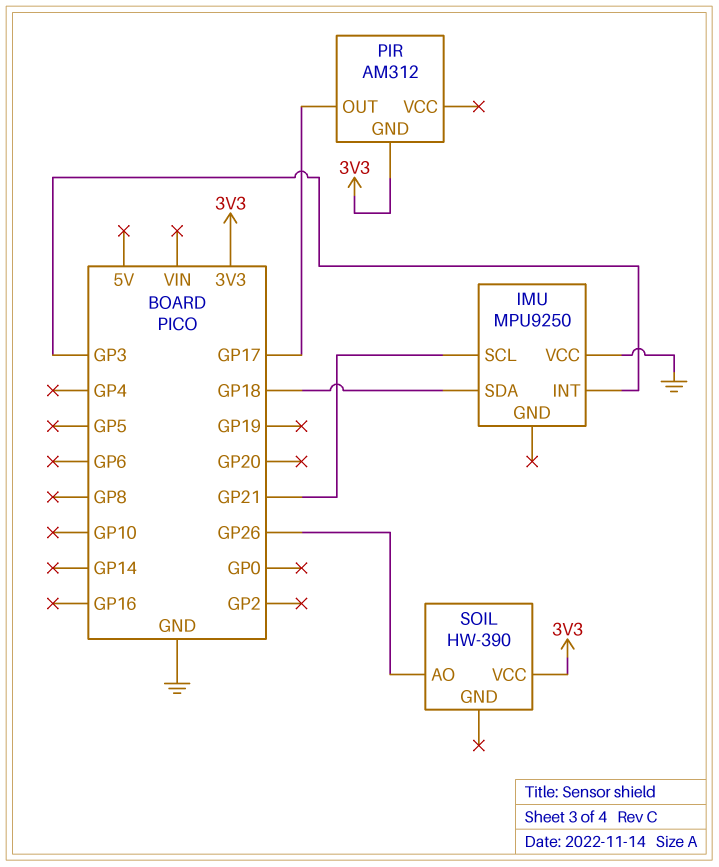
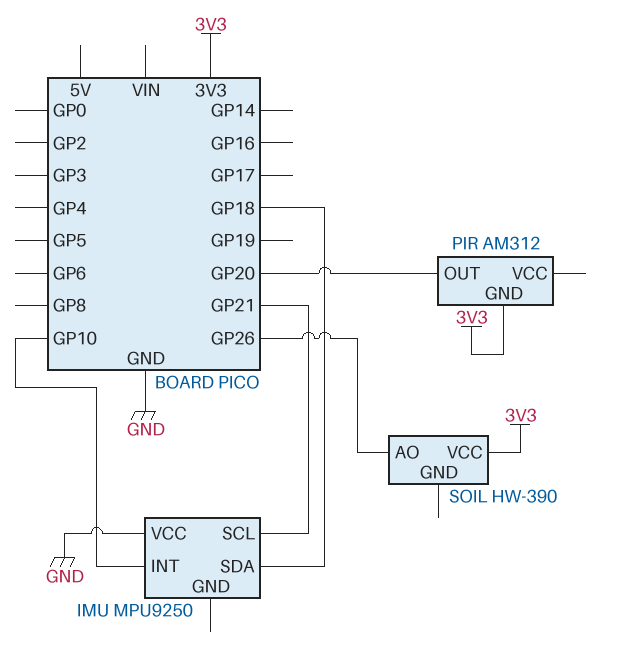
IMU pin INT: GP3 -> GP10
PIR pin OUT: GP17 -> GP20

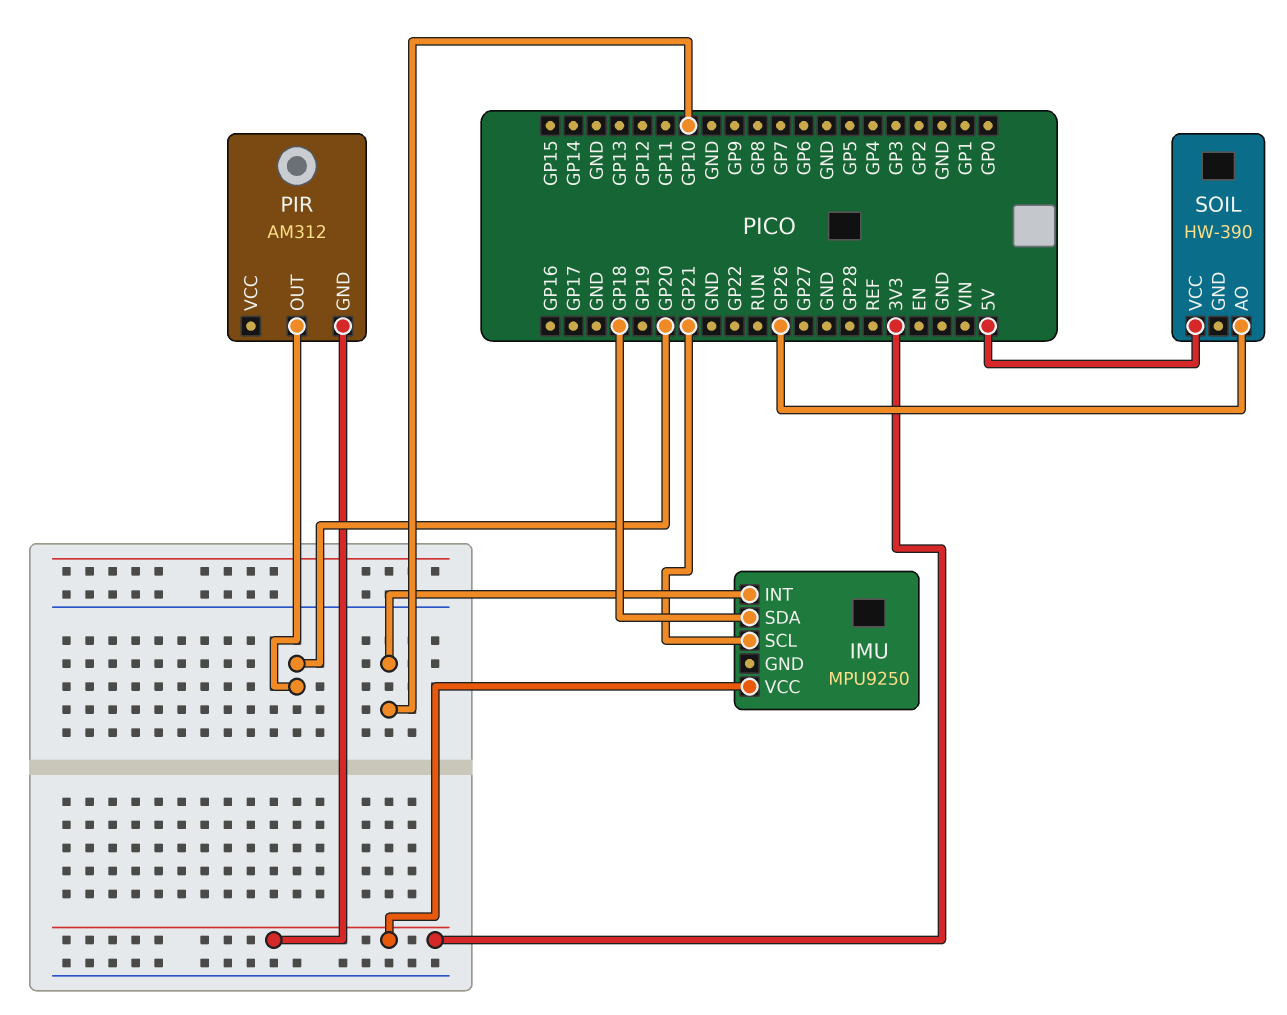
IMU pin VCC: GND -> 3V3
SOIL pin VCC: 3V3 -> 5V

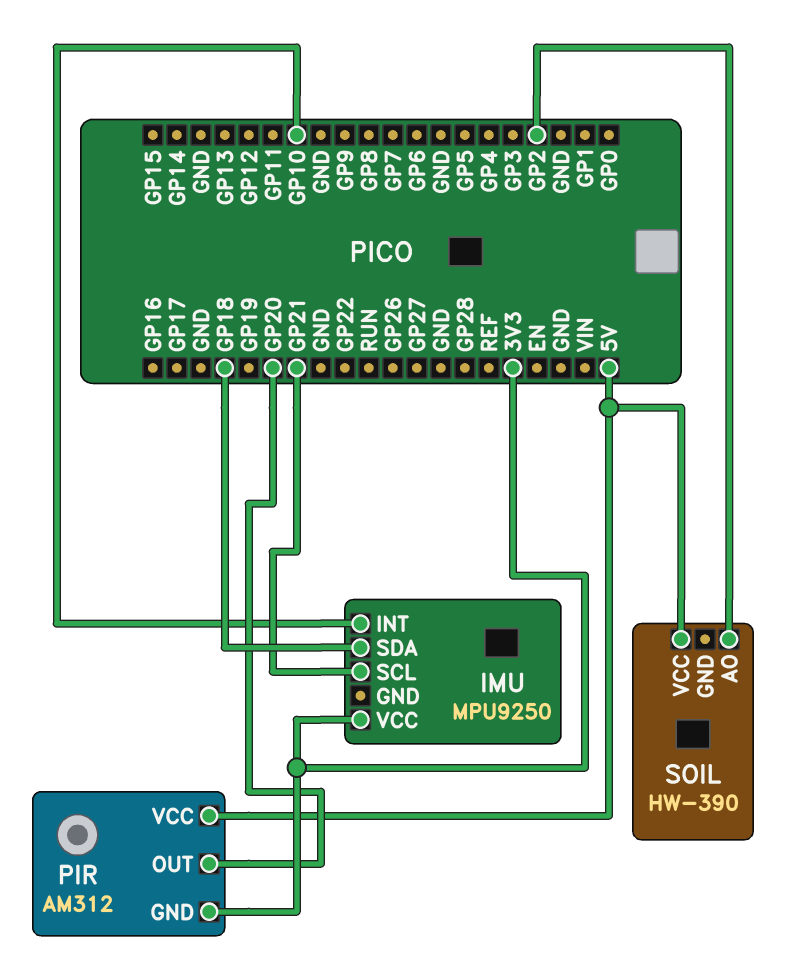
PIR pin VCC: none -> 5V
SOIL pin AO: GP26 -> GP2

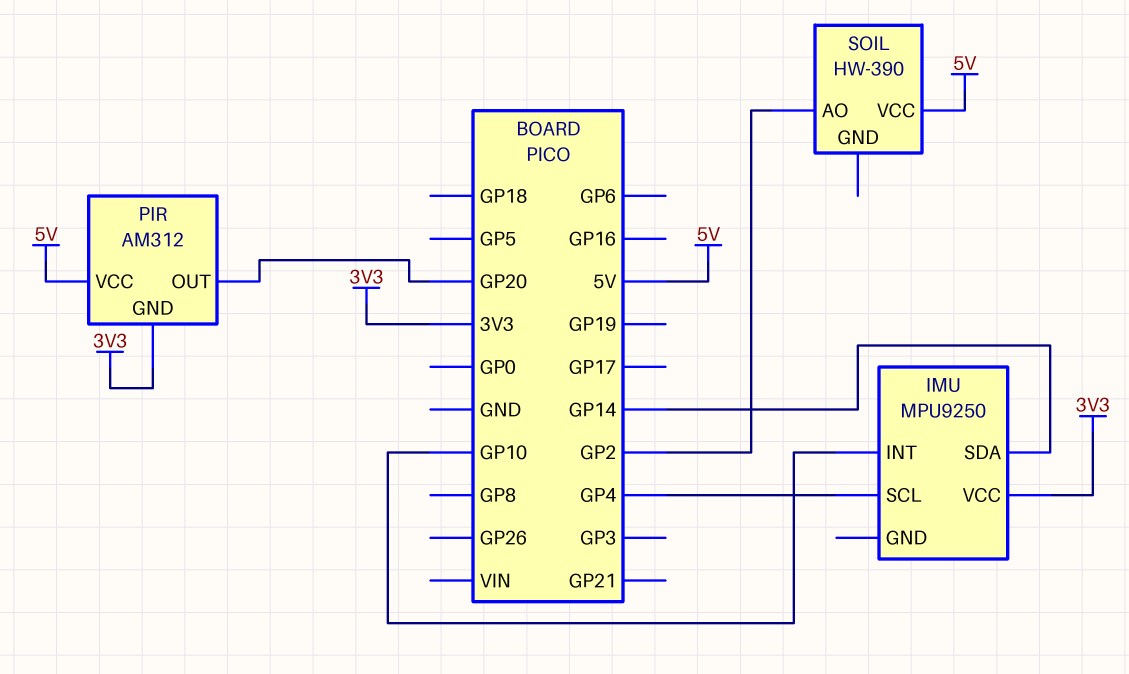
IMU pin SCL: GP21 -> GP4
IMU pin SDA: GP18 -> GP14

